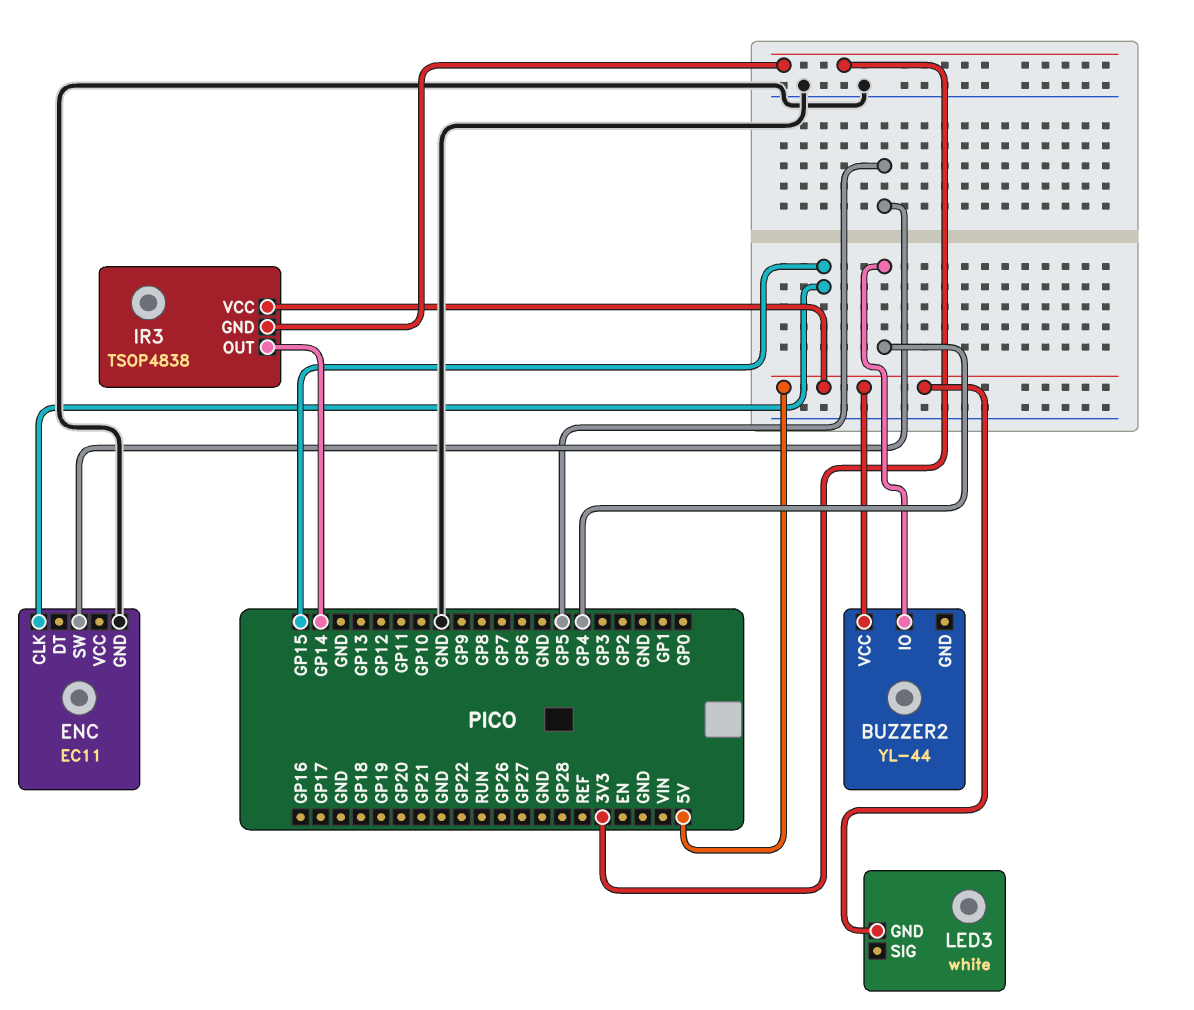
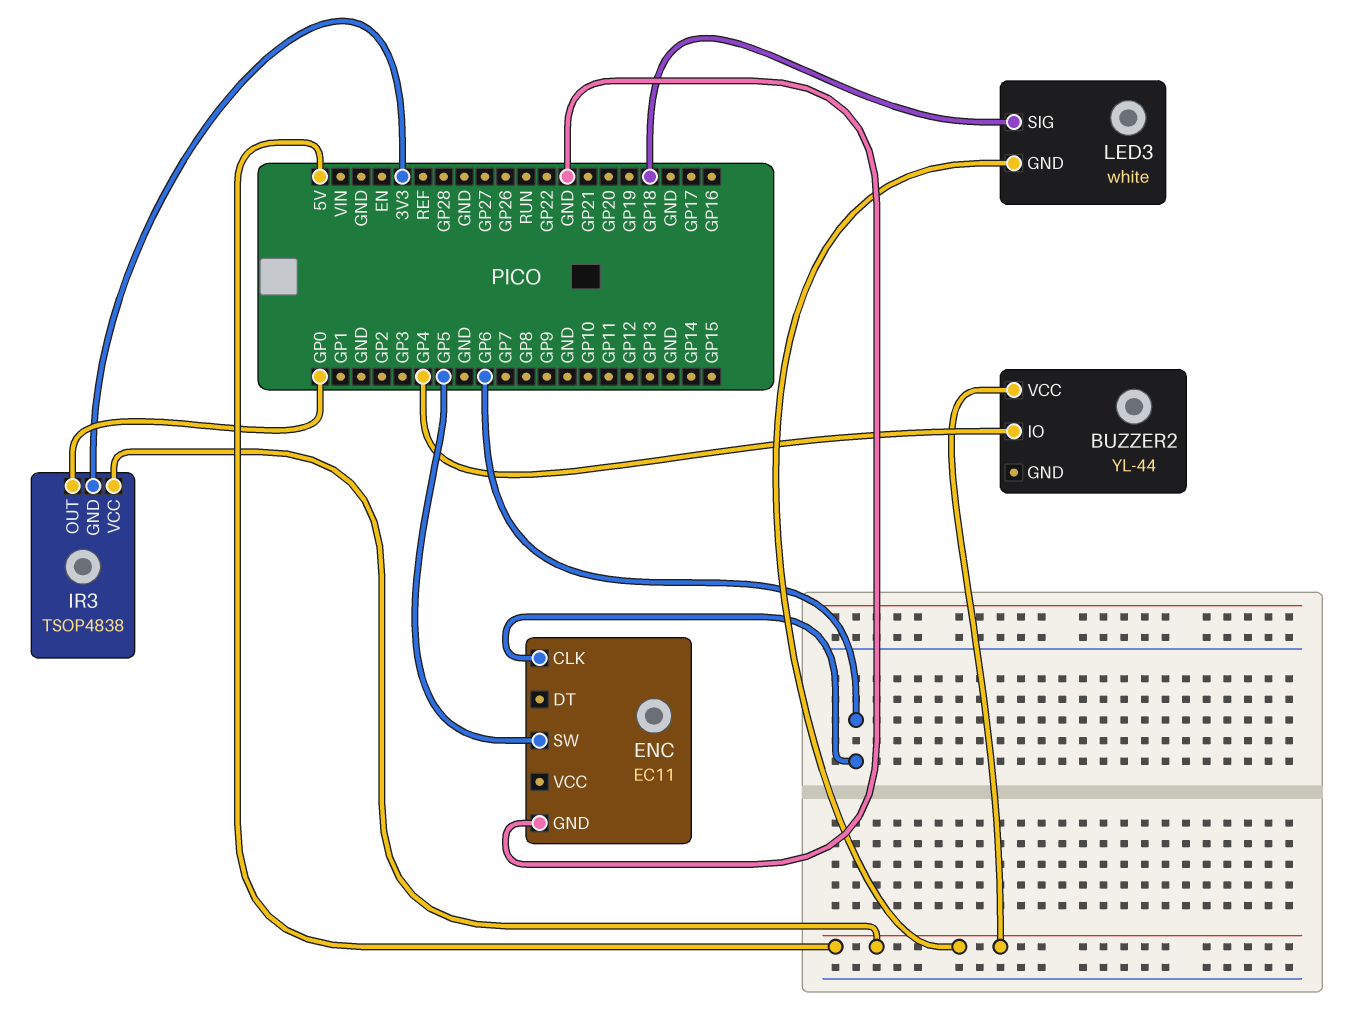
ENC pin CLK: GP15 -> GP6
IR3 pin OUT: GP14 -> GP0
LED3 pin SIG: none -> GP18

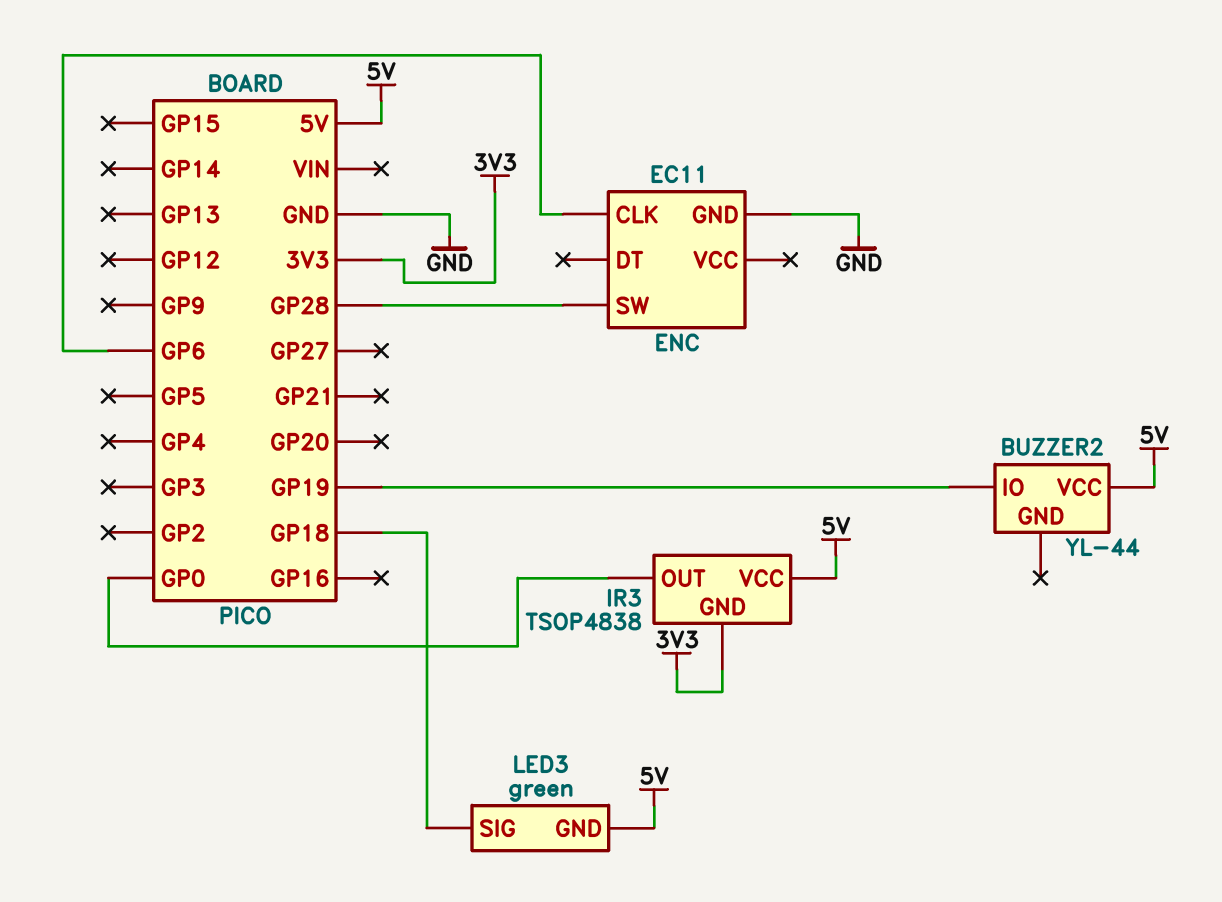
BUZZER2 pin IO: GP4 -> GP19
ENC pin SW: GP5 -> GP28
LED3: white -> green

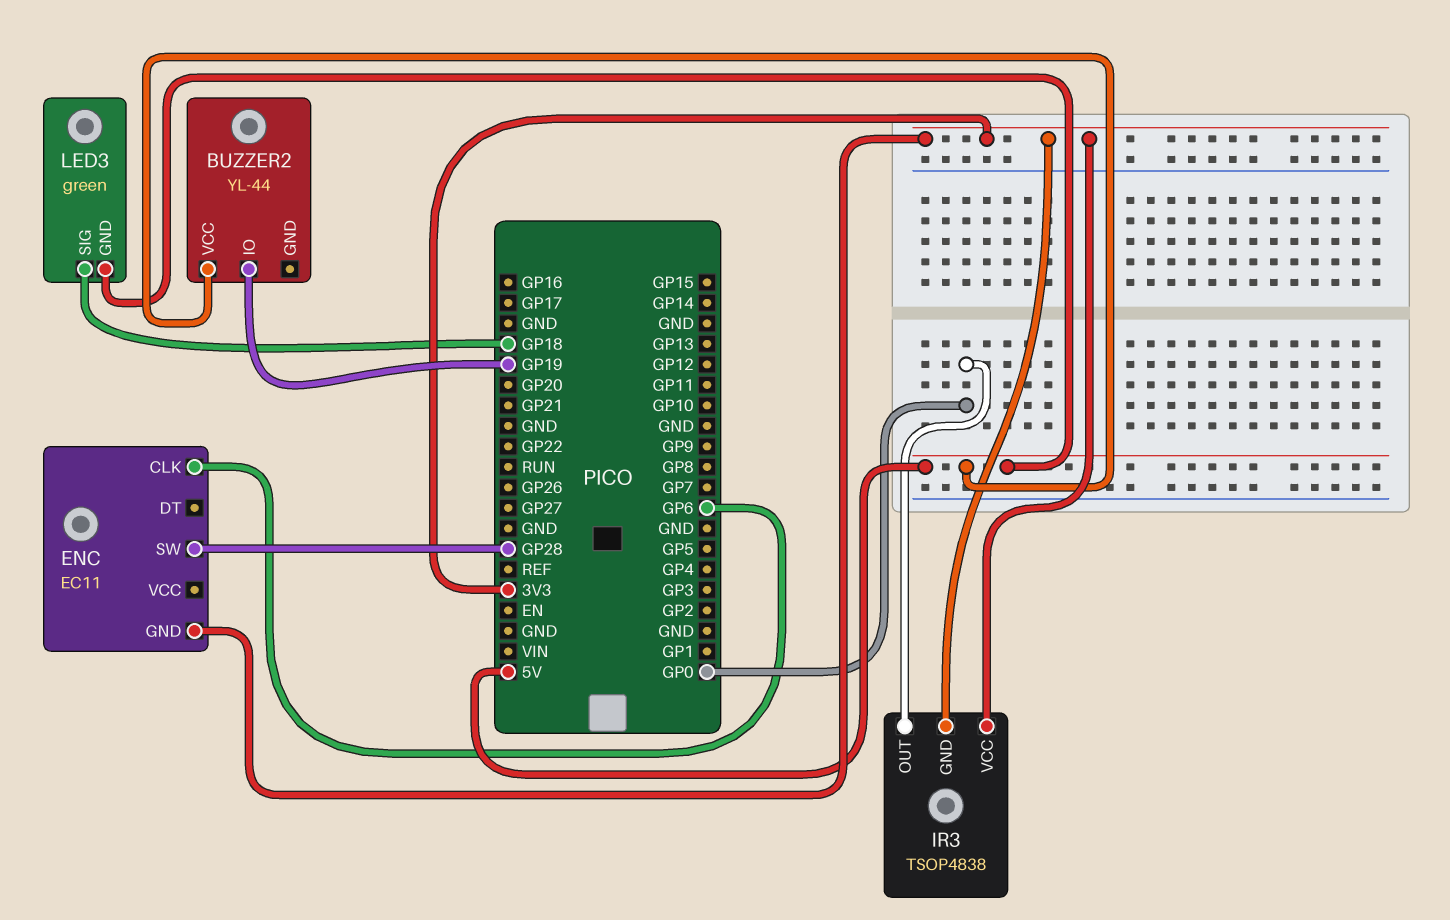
ENC pin GND: GND -> 3V3
IR3 pin VCC: 5V -> 3V3

